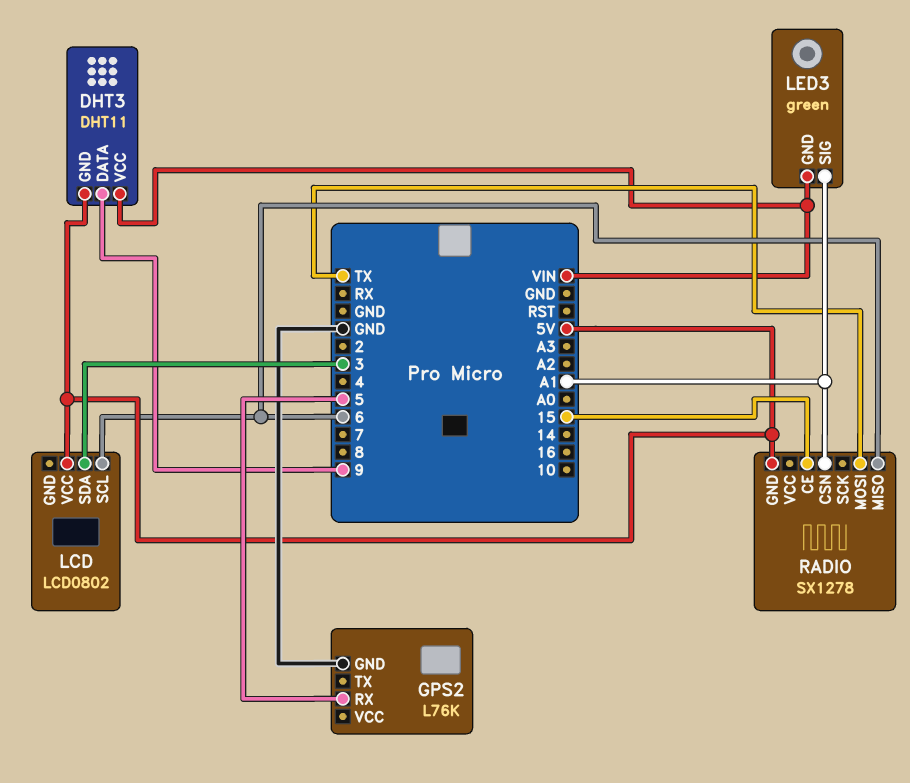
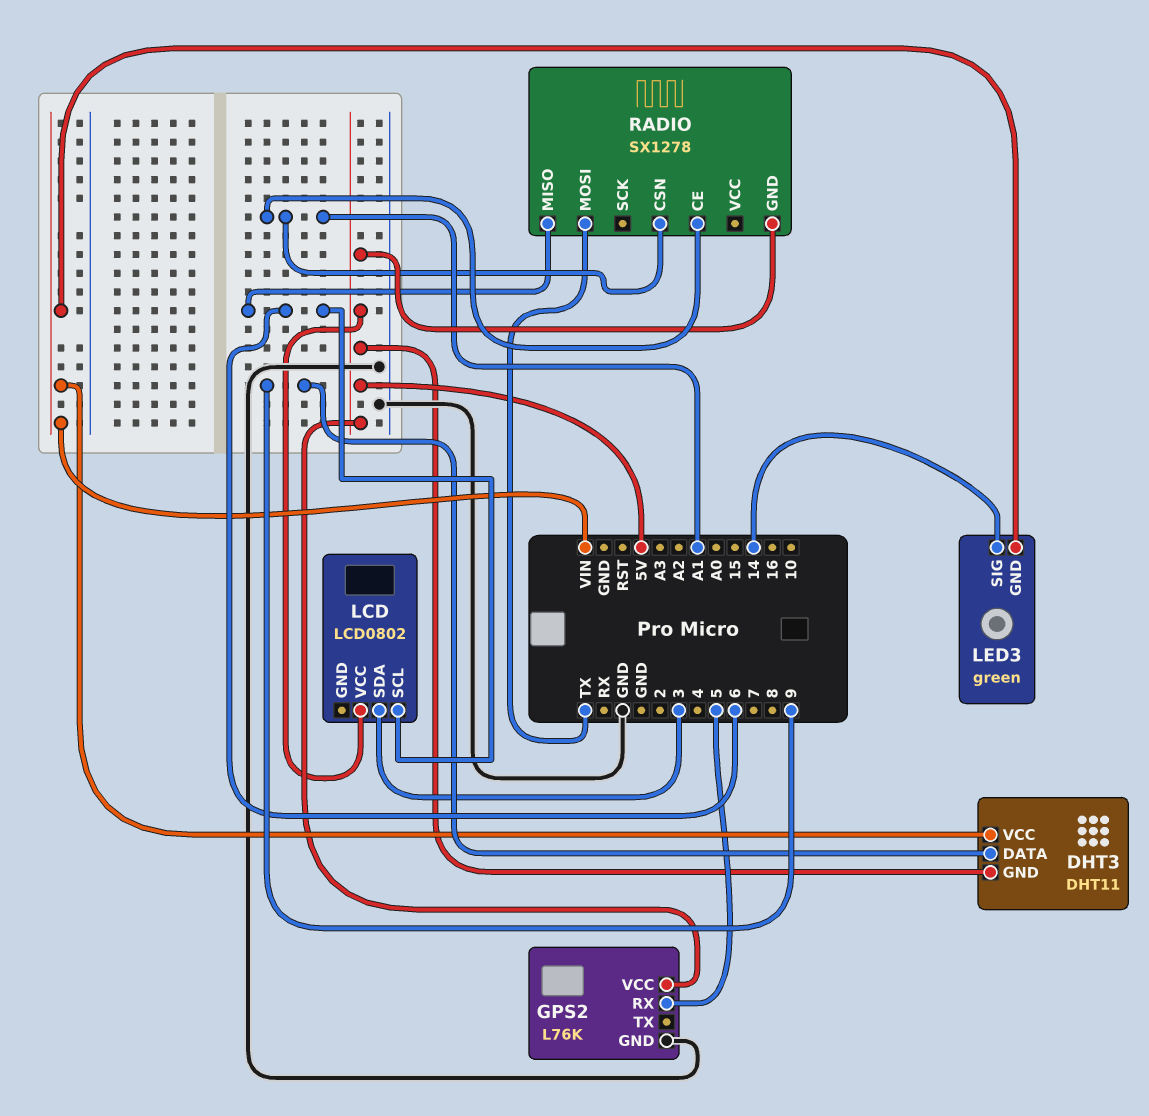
GPS2 pin VCC: none -> 5V
LED3 pin SIG: A1 -> 14
RADIO pin CE: 15 -> A1

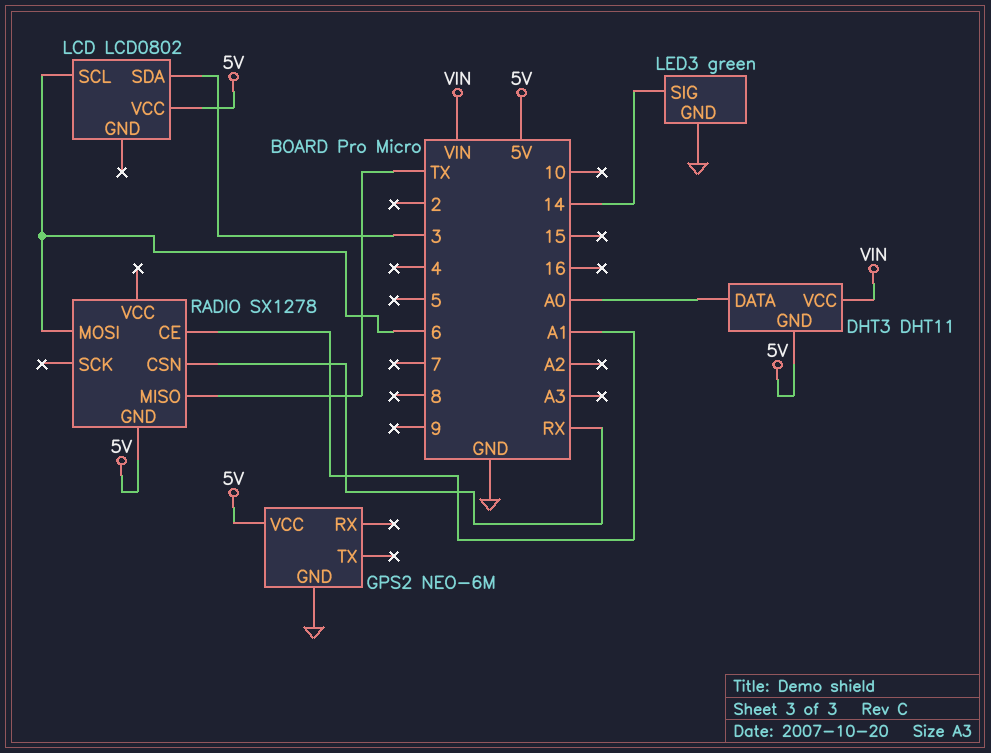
DHT3 pin DATA: 9 -> A0
GPS2: L76K -> NEO-6M
GPS2 pin RX: 5 -> none
LED3 pin GND: VIN -> GND
RADIO pin CSN: A1 -> RX
RADIO pin MISO: 6 -> TX
RADIO pin MOSI: TX -> 6

